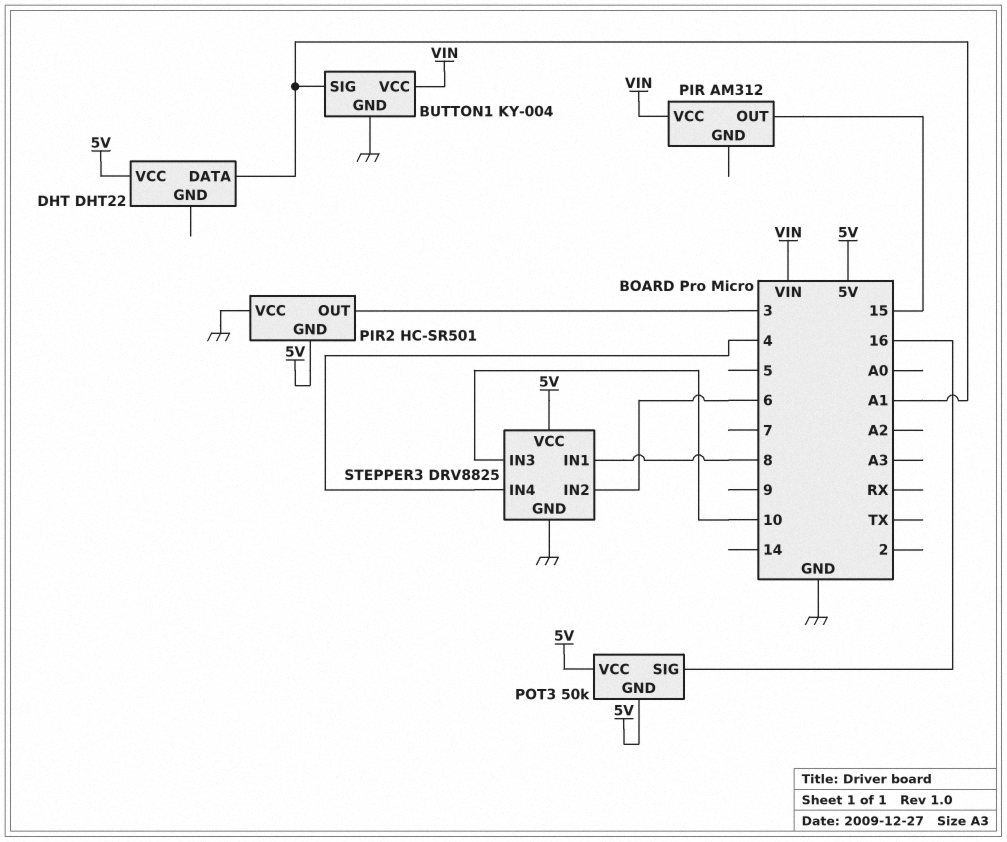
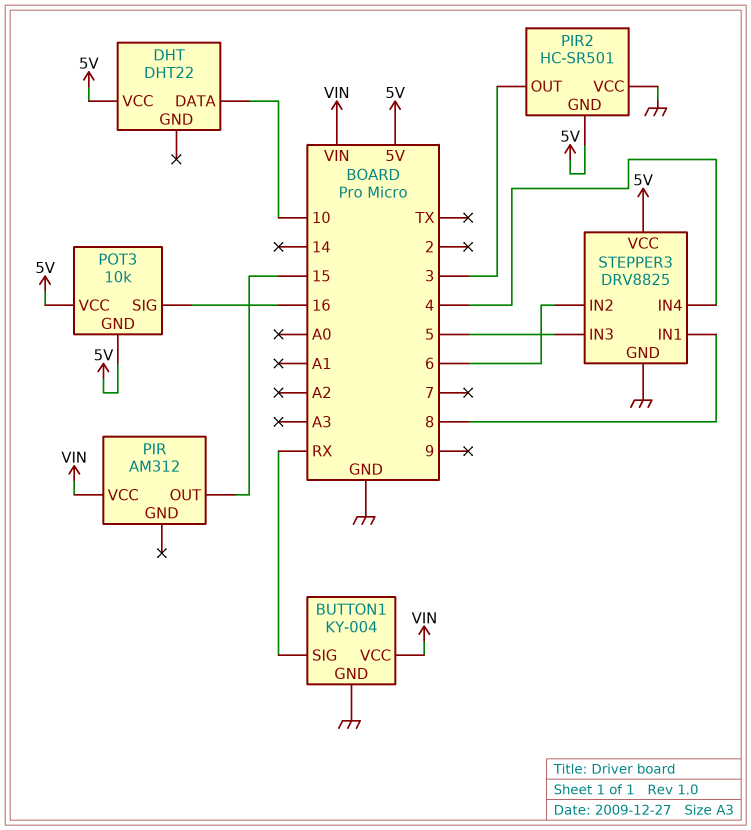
BUTTON1 pin SIG: A1 -> RX
DHT pin DATA: A1 -> 10
POT3: 50k -> 10k
STEPPER3 pin IN3: 10 -> 5

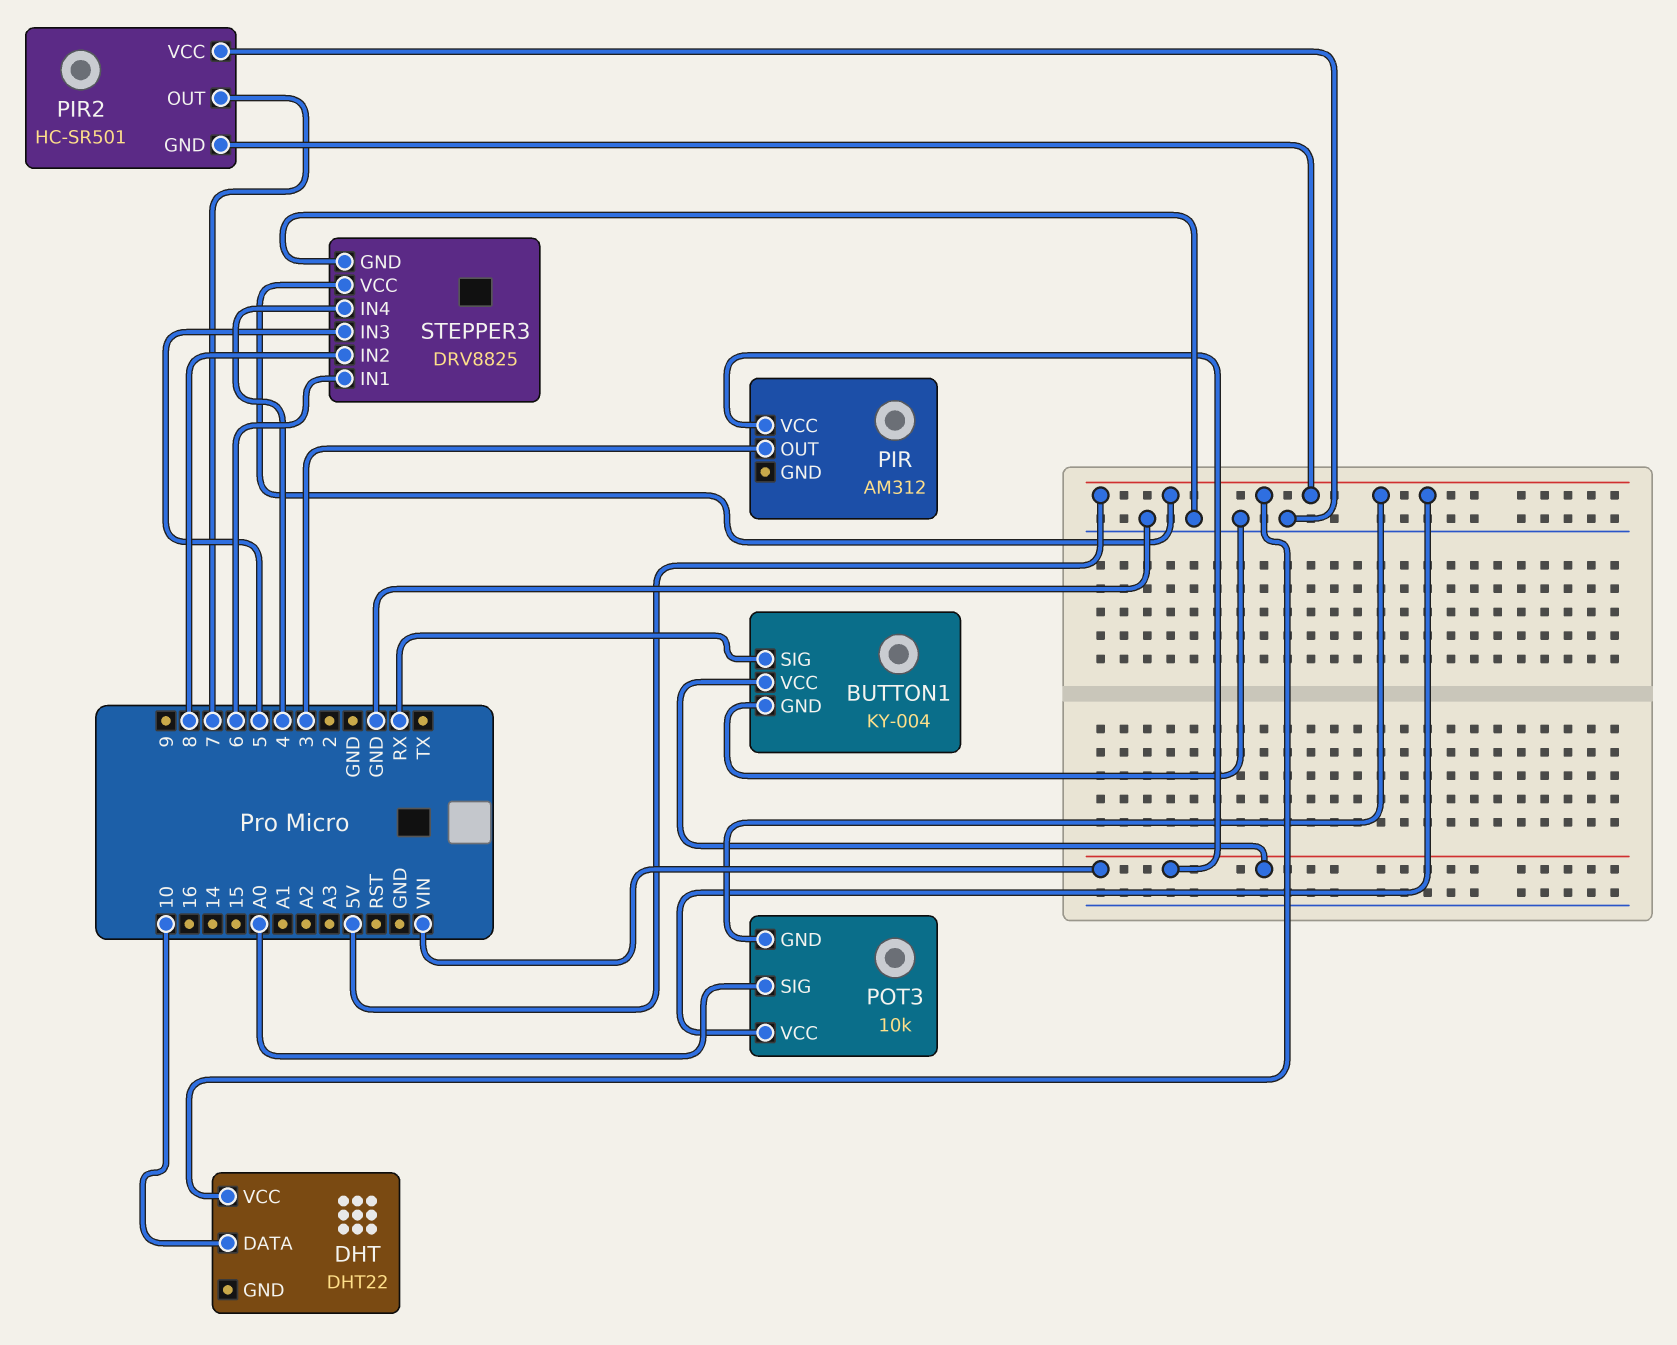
PIR pin OUT: 15 -> 3
PIR2 pin OUT: 3 -> 7
POT3 pin SIG: 16 -> A0
STEPPER3 pin IN1: 8 -> 6
STEPPER3 pin IN2: 6 -> 8

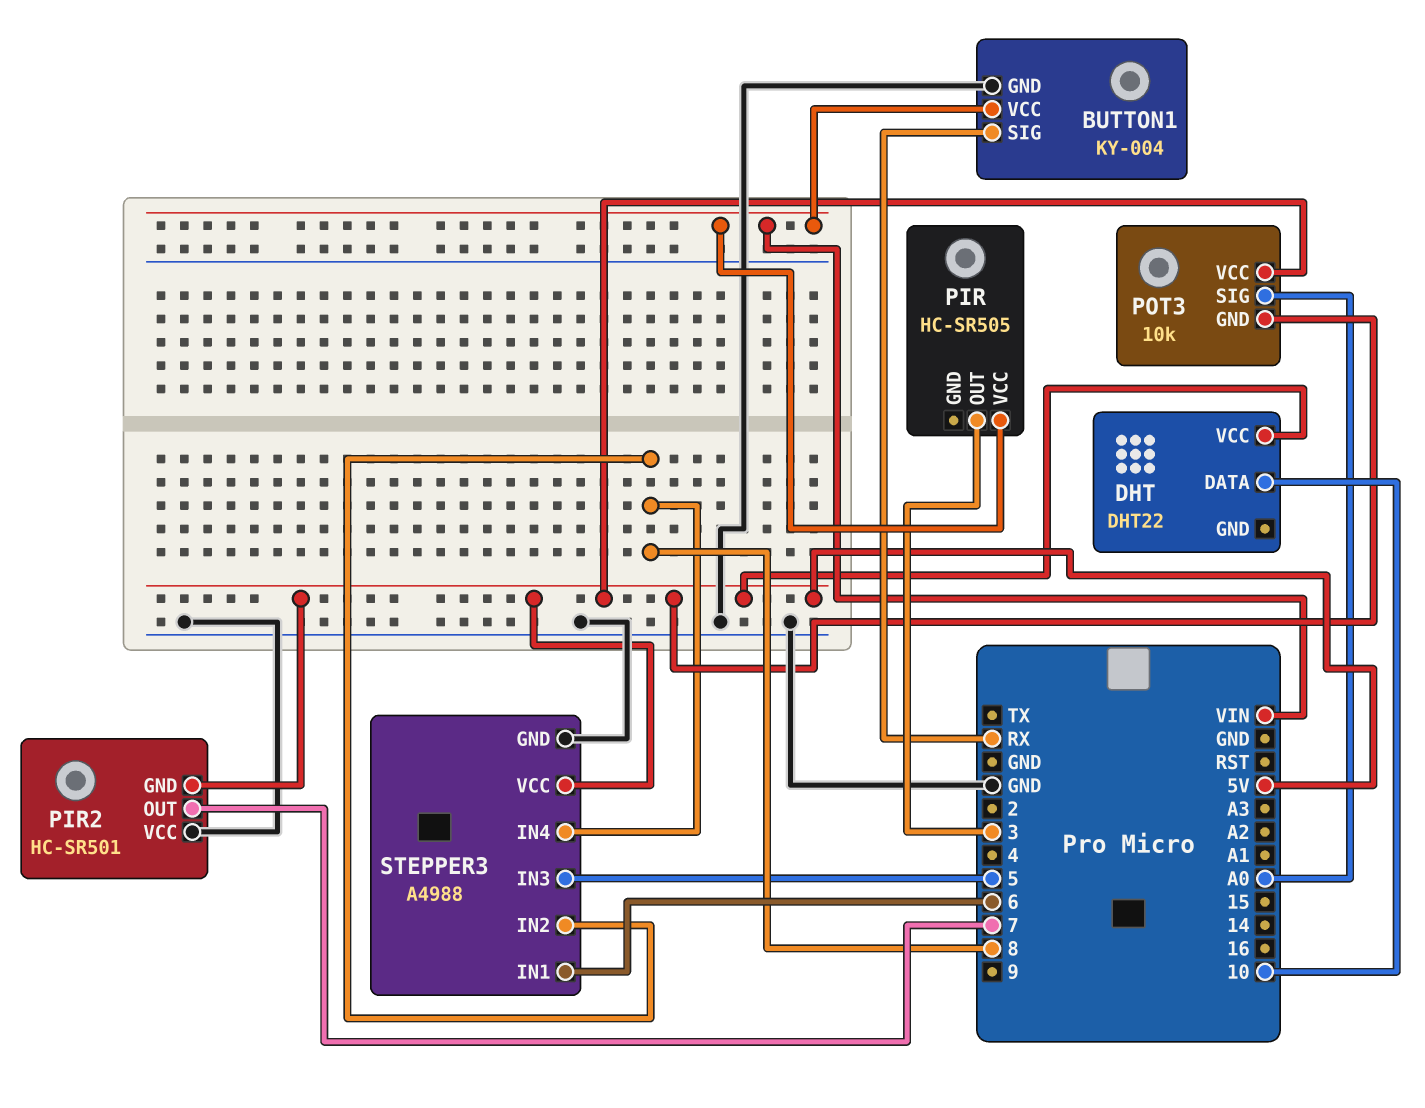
PIR: AM312 -> HC-SR505
STEPPER3: DRV8825 -> A4988
STEPPER3 pin IN4: 4 -> 8

